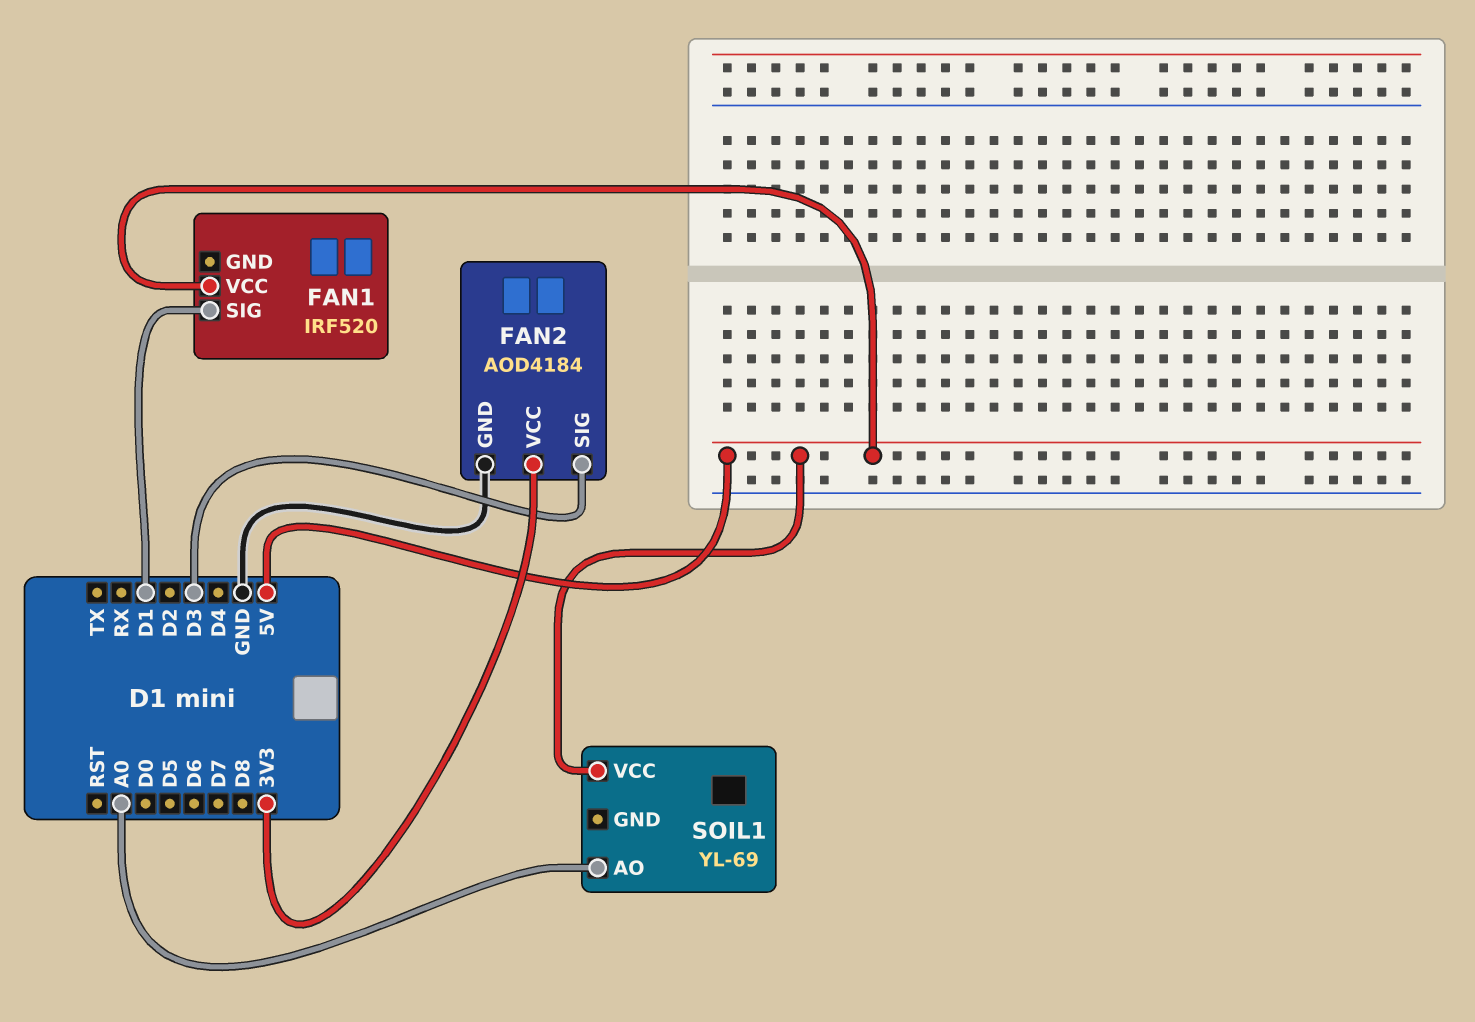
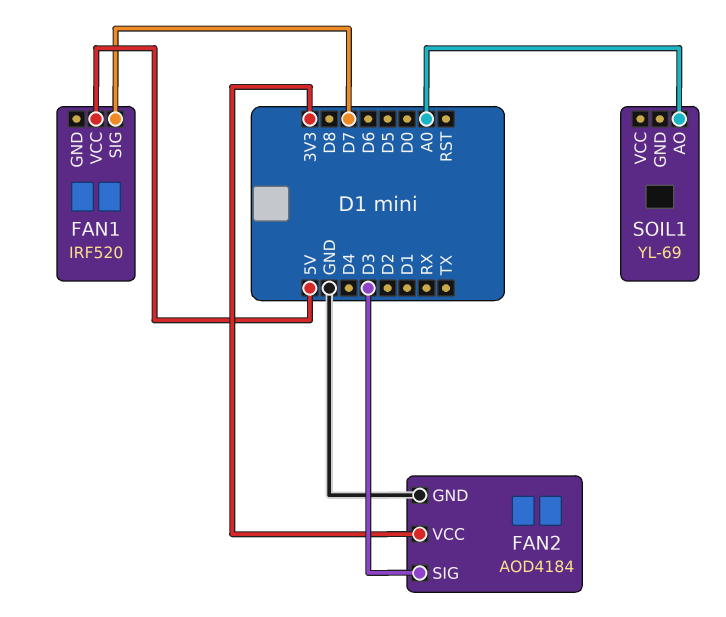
FAN1 pin SIG: D1 -> D7
SOIL1 pin VCC: 5V -> none

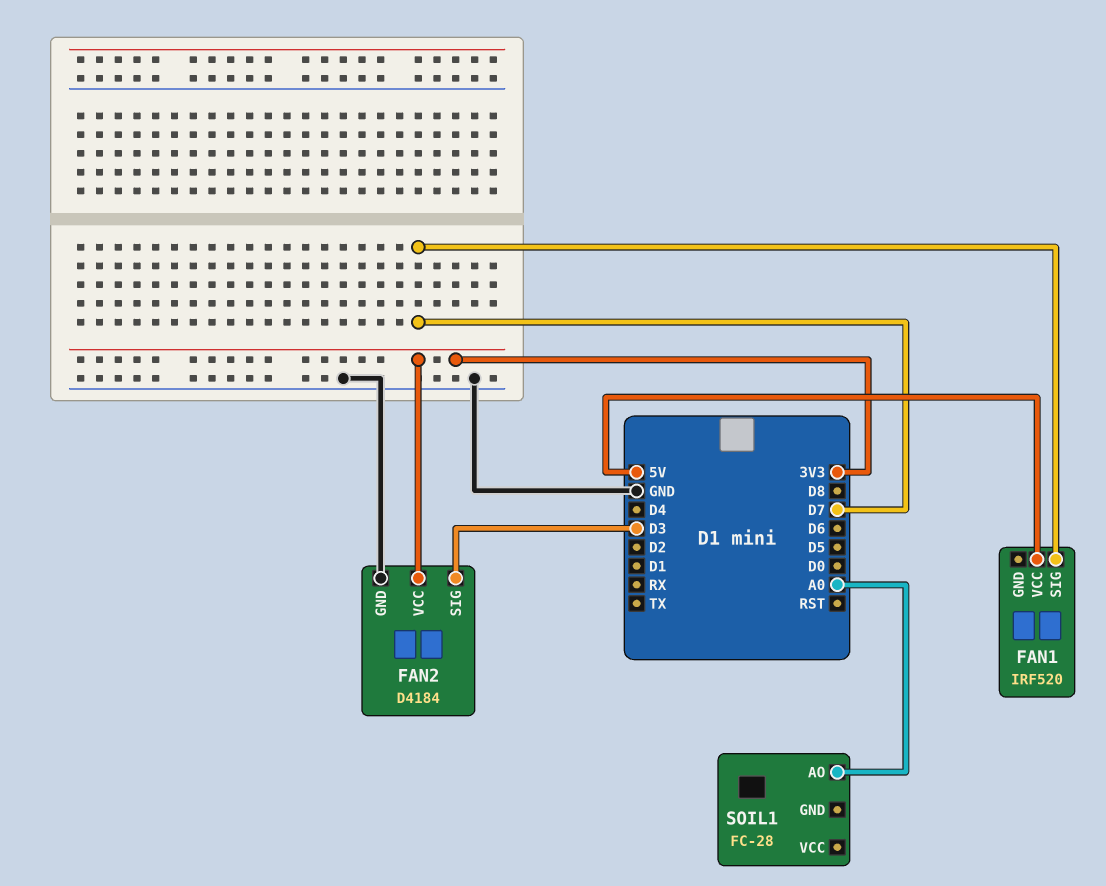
FAN2: AOD4184 -> D4184
SOIL1: YL-69 -> FC-28

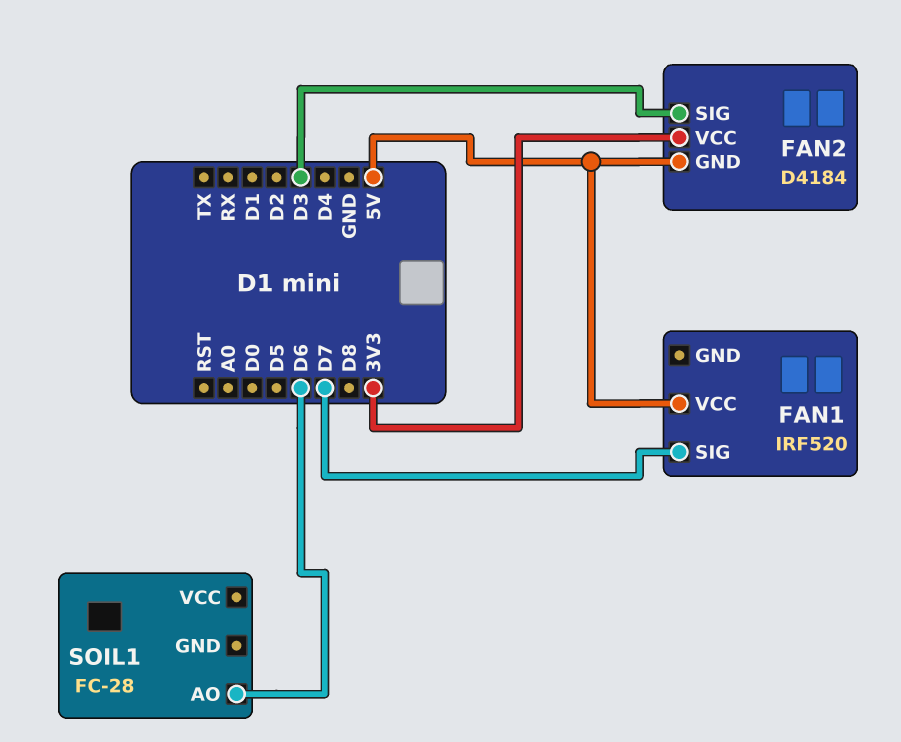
FAN2 pin GND: GND -> 5V
SOIL1 pin AO: A0 -> D6

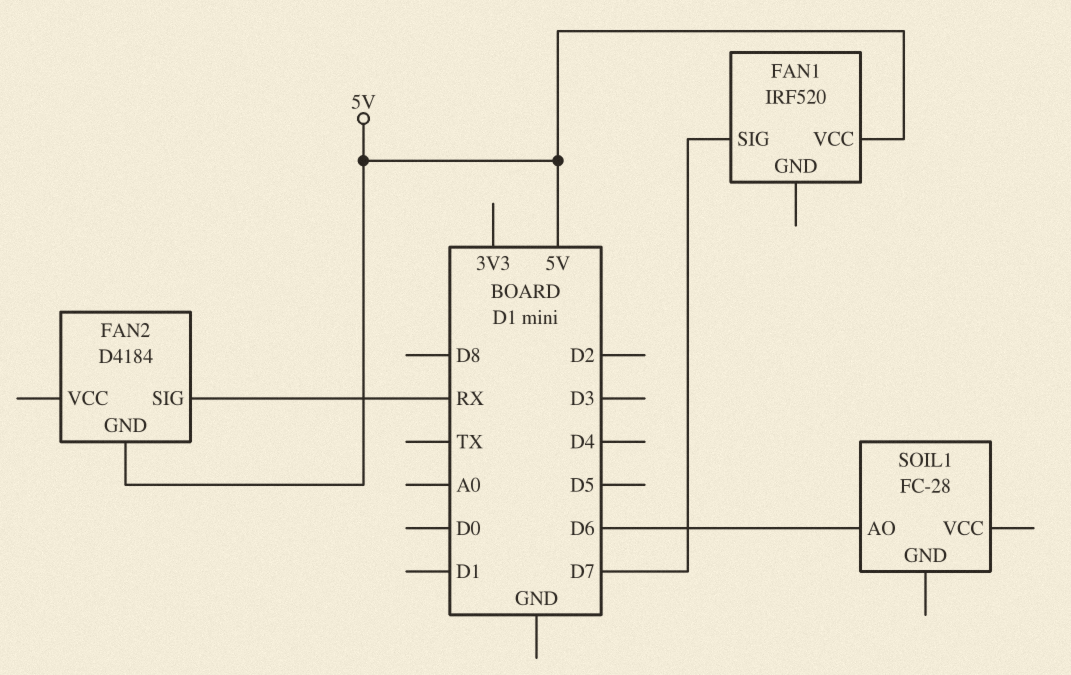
FAN2 pin SIG: D3 -> RX
FAN2 pin VCC: 3V3 -> none

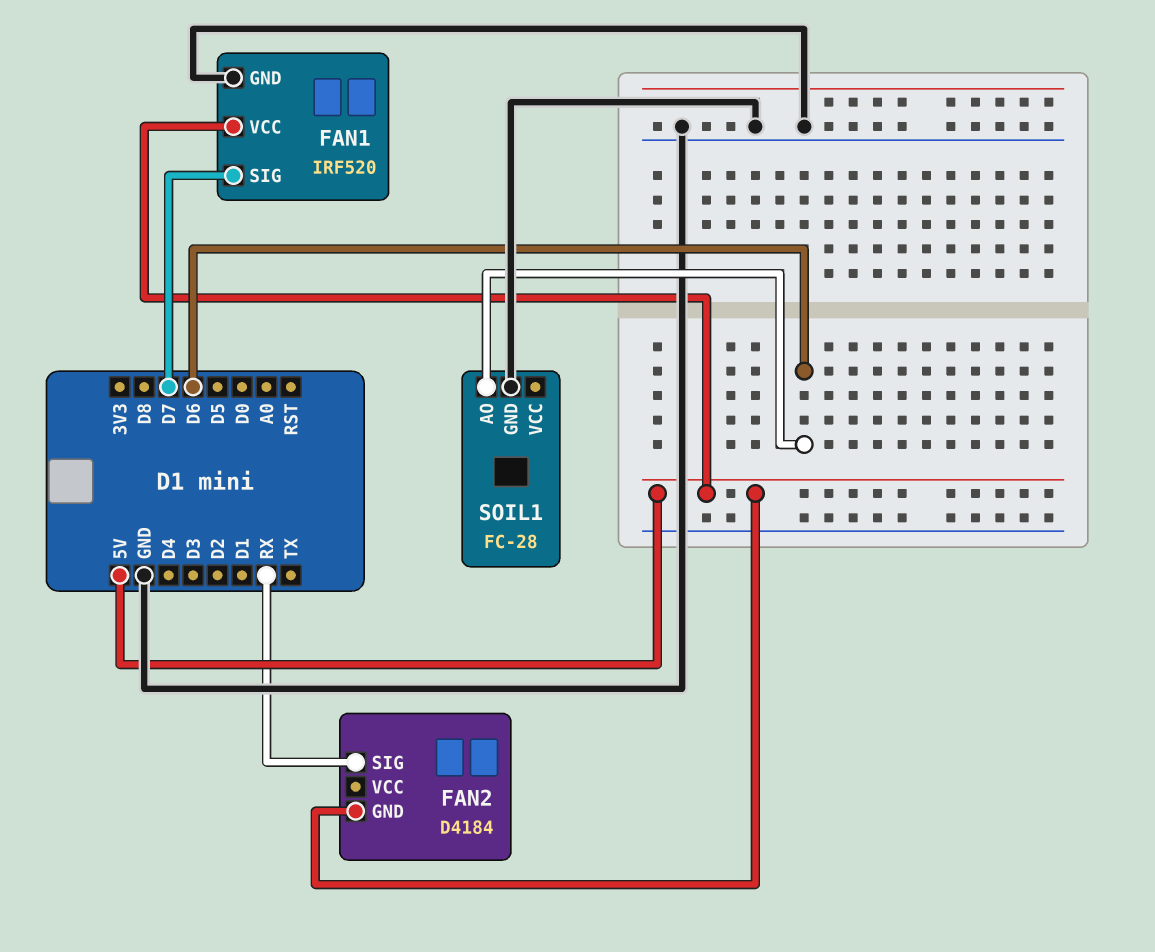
FAN1 pin GND: none -> GND
SOIL1 pin GND: none -> GND

